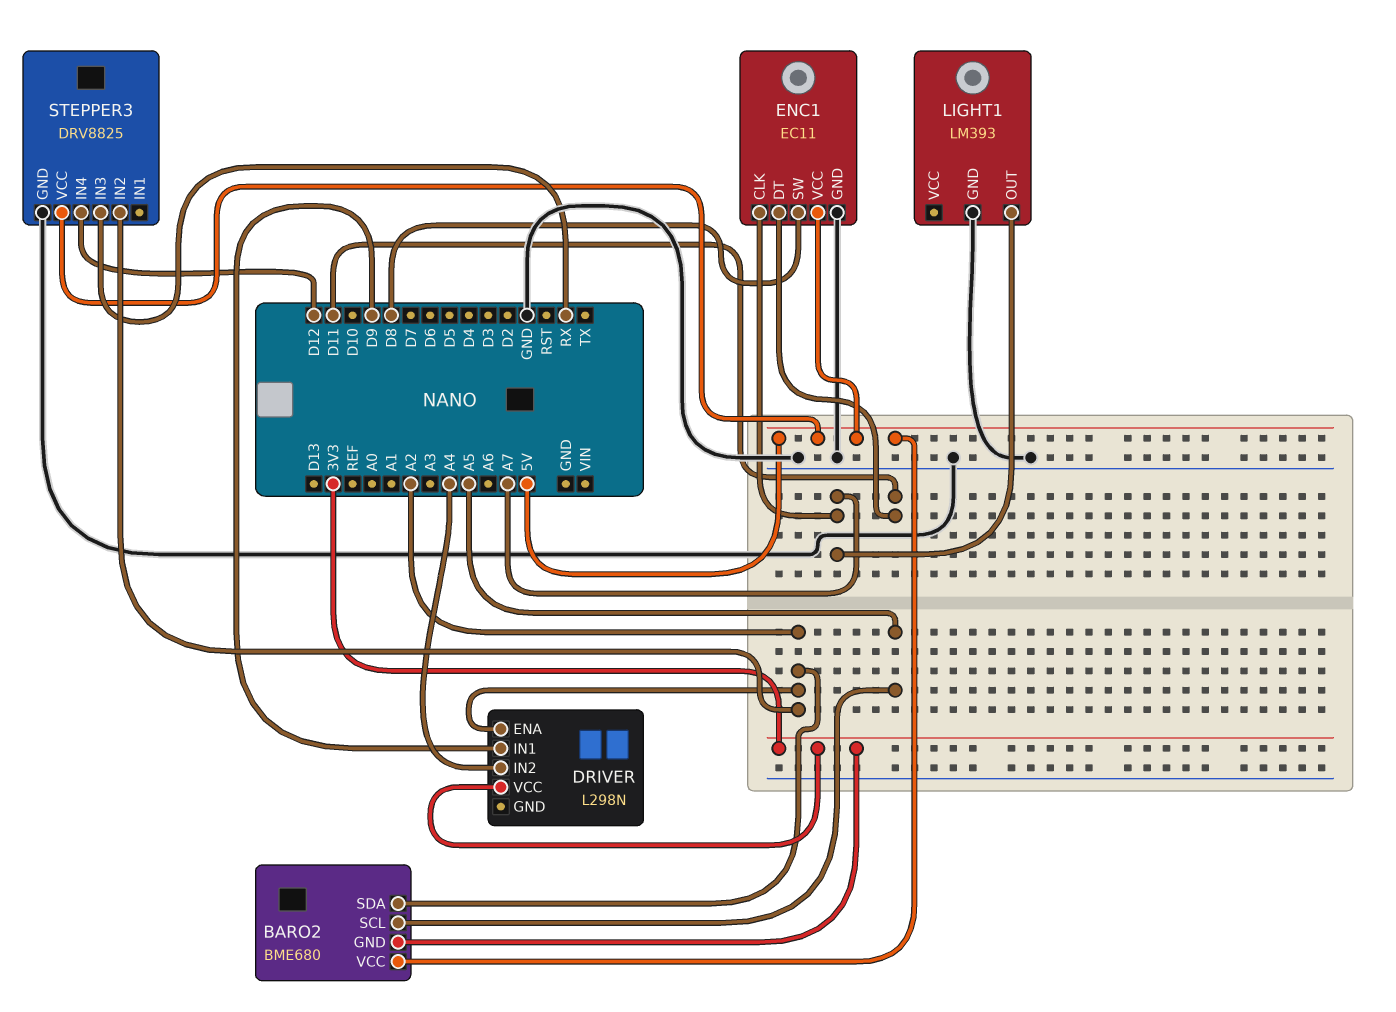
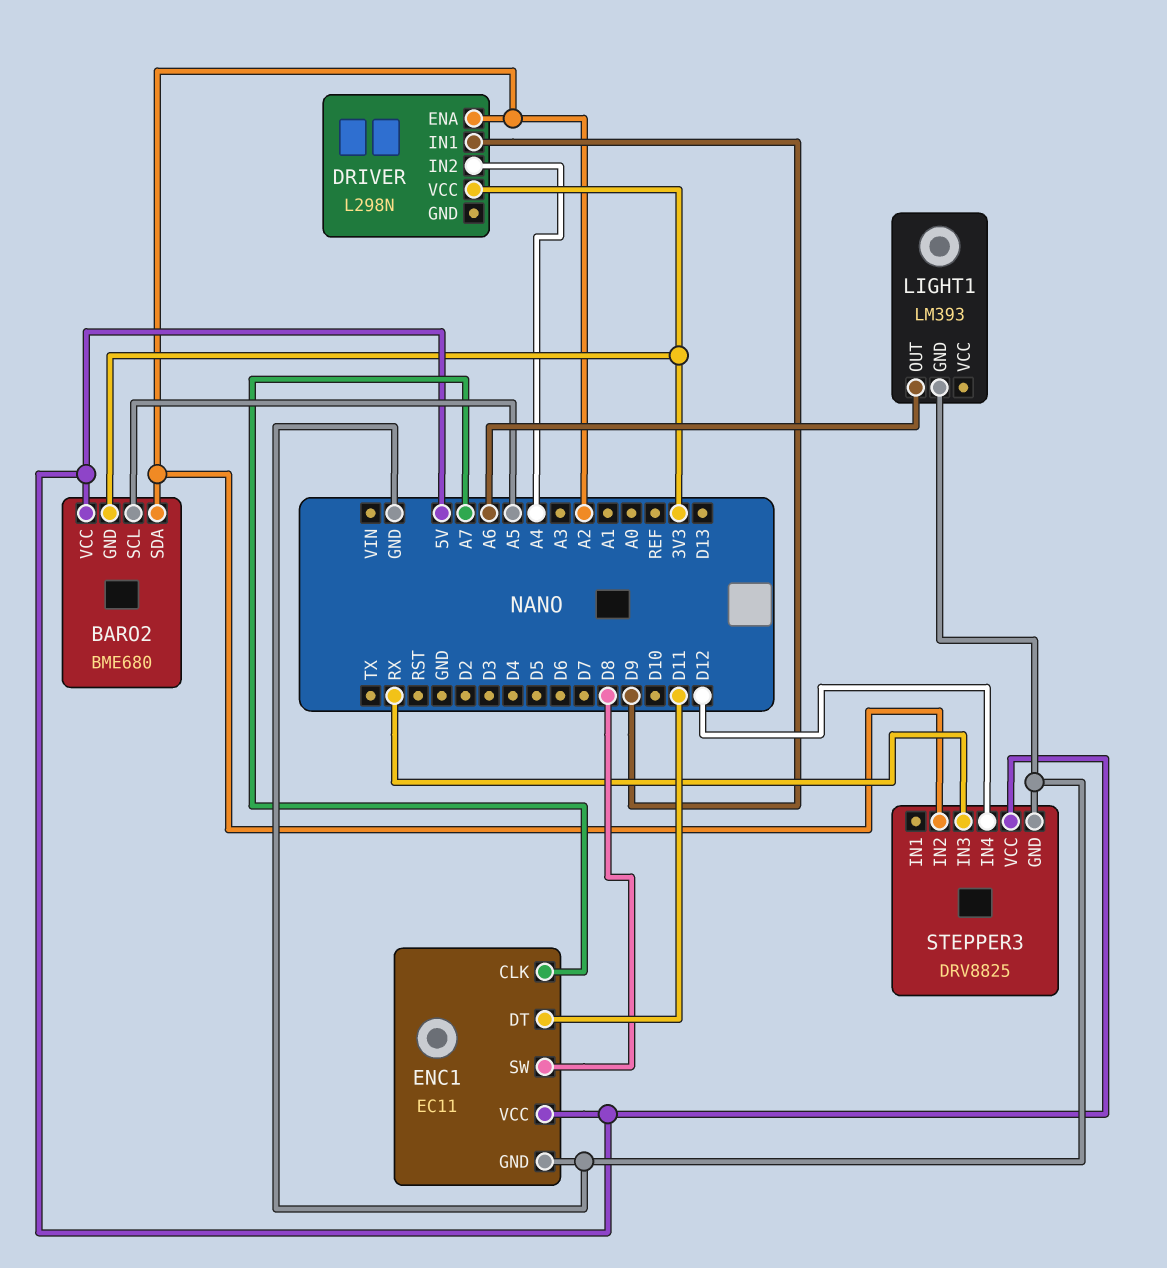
LIGHT1 pin OUT: A7 -> A6

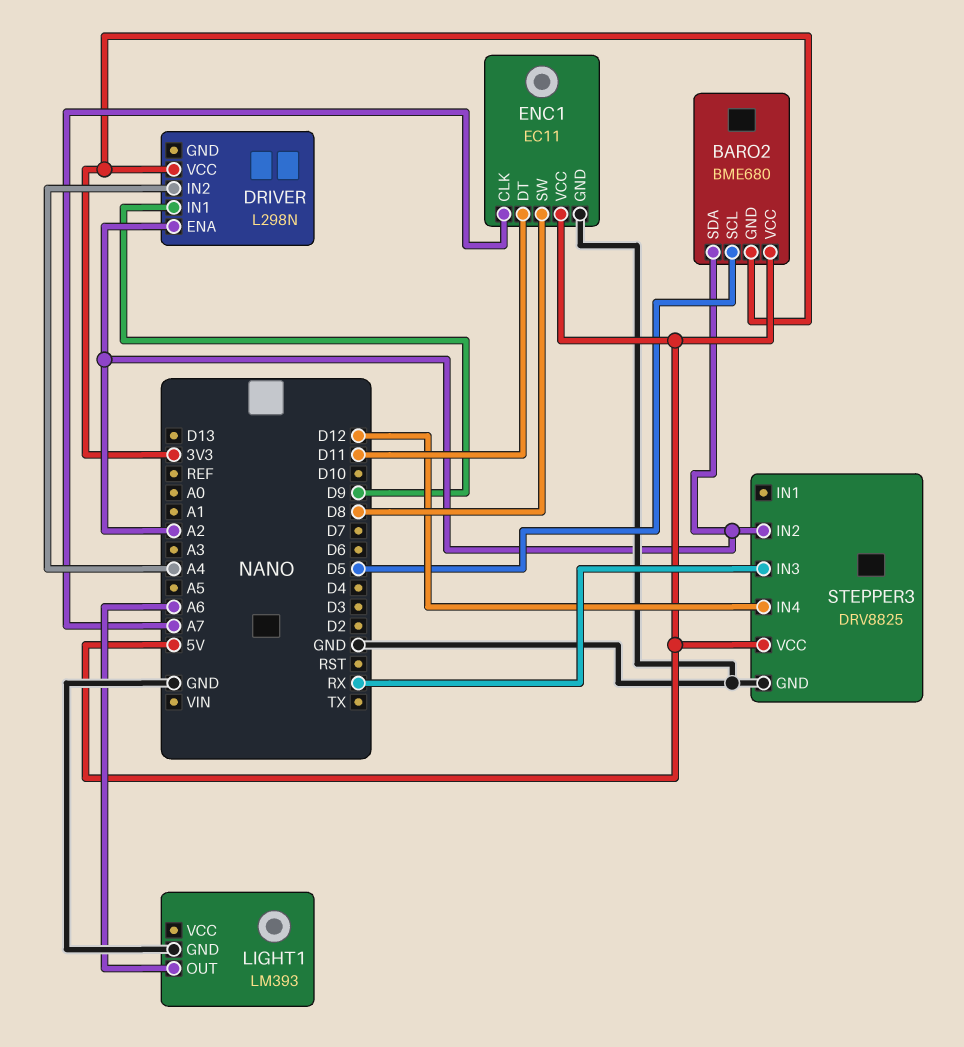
BARO2 pin SCL: A5 -> D5

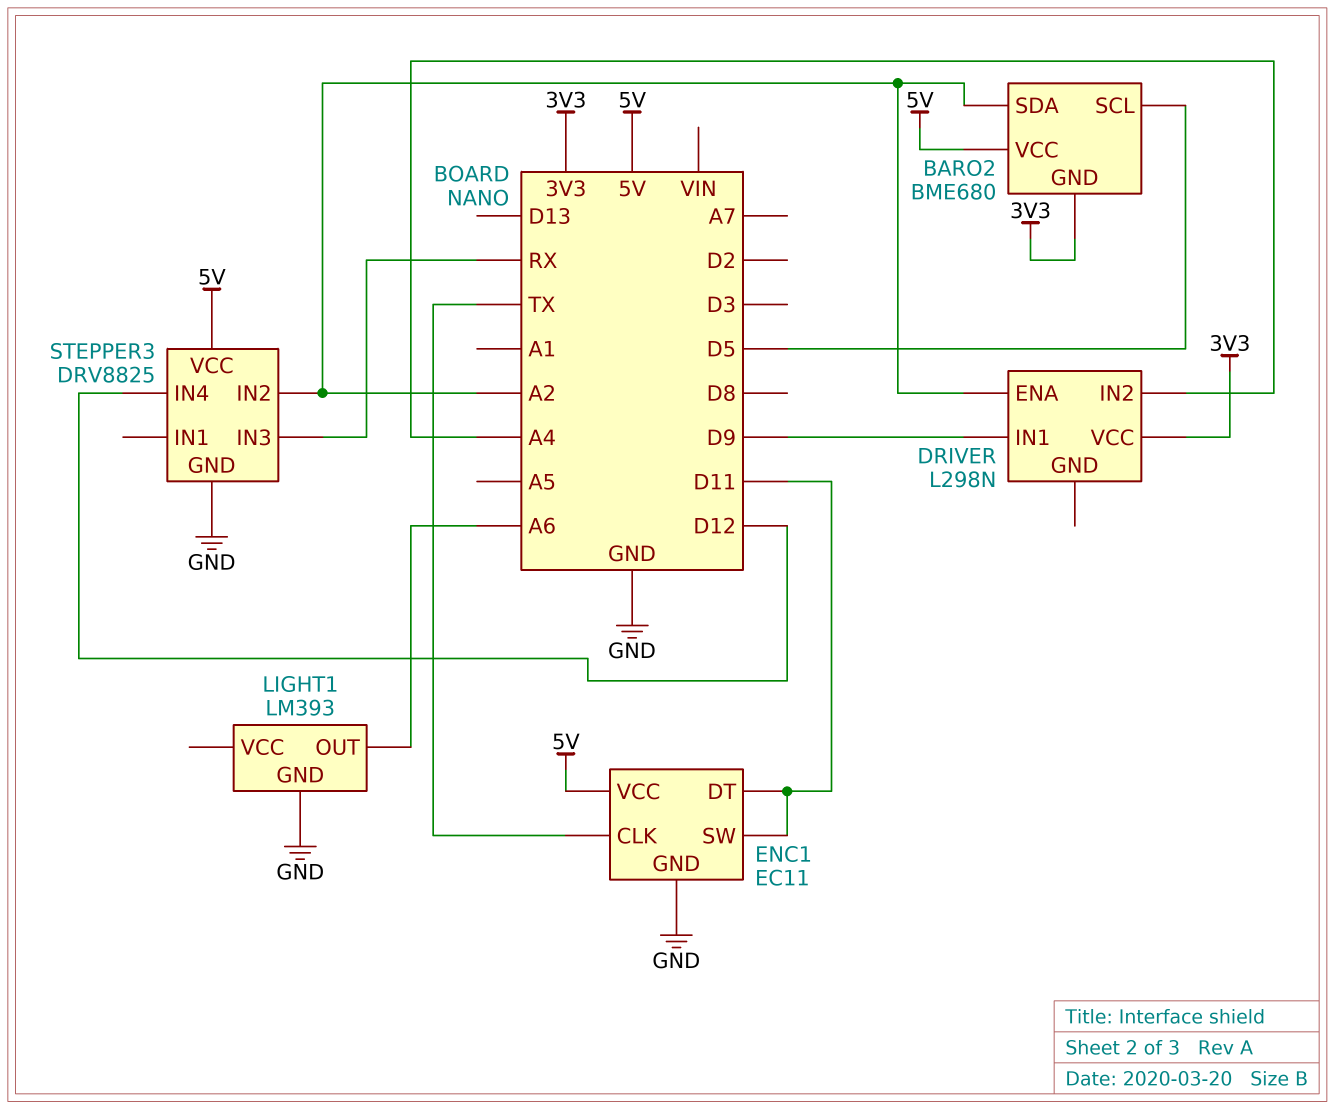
ENC1 pin CLK: A7 -> TX
ENC1 pin SW: D8 -> D11

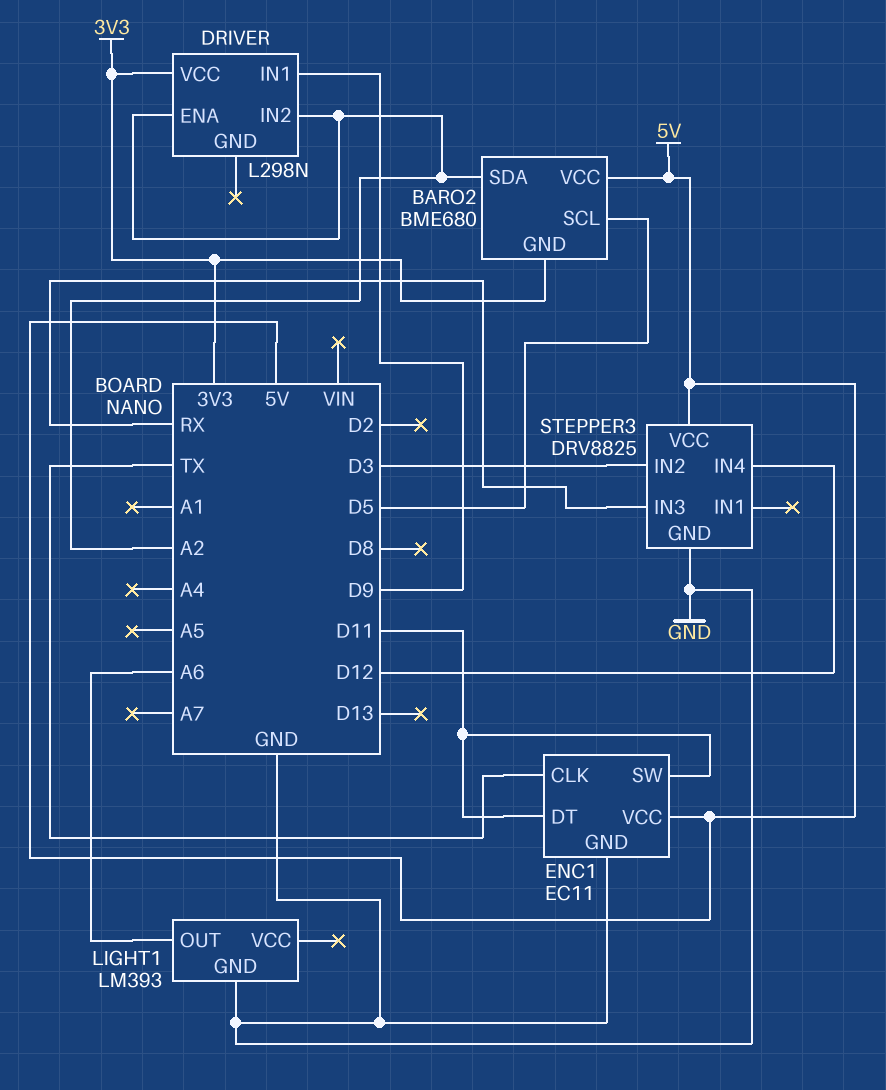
DRIVER pin IN2: A4 -> A2
STEPPER3 pin IN2: A2 -> D3

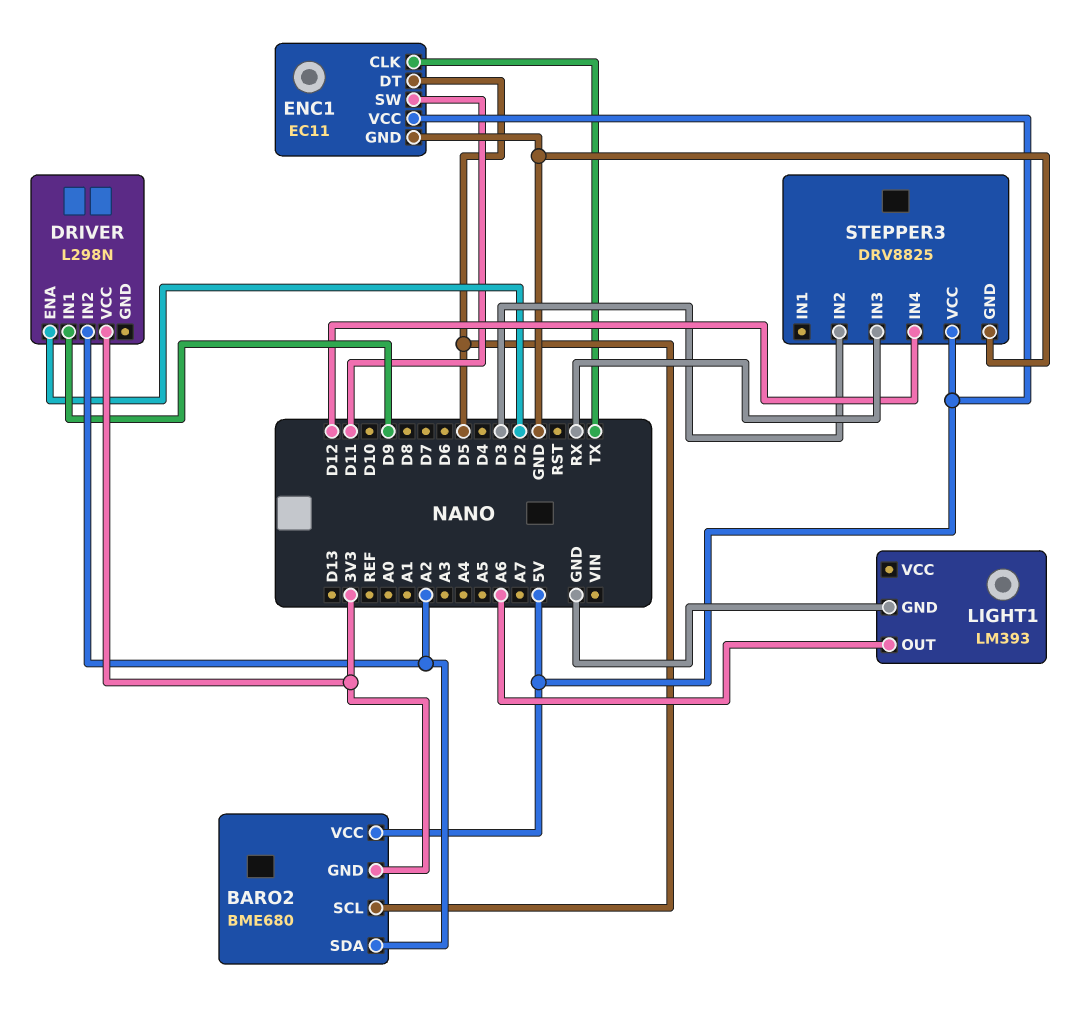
DRIVER pin ENA: A2 -> D2
ENC1 pin DT: D11 -> D5

